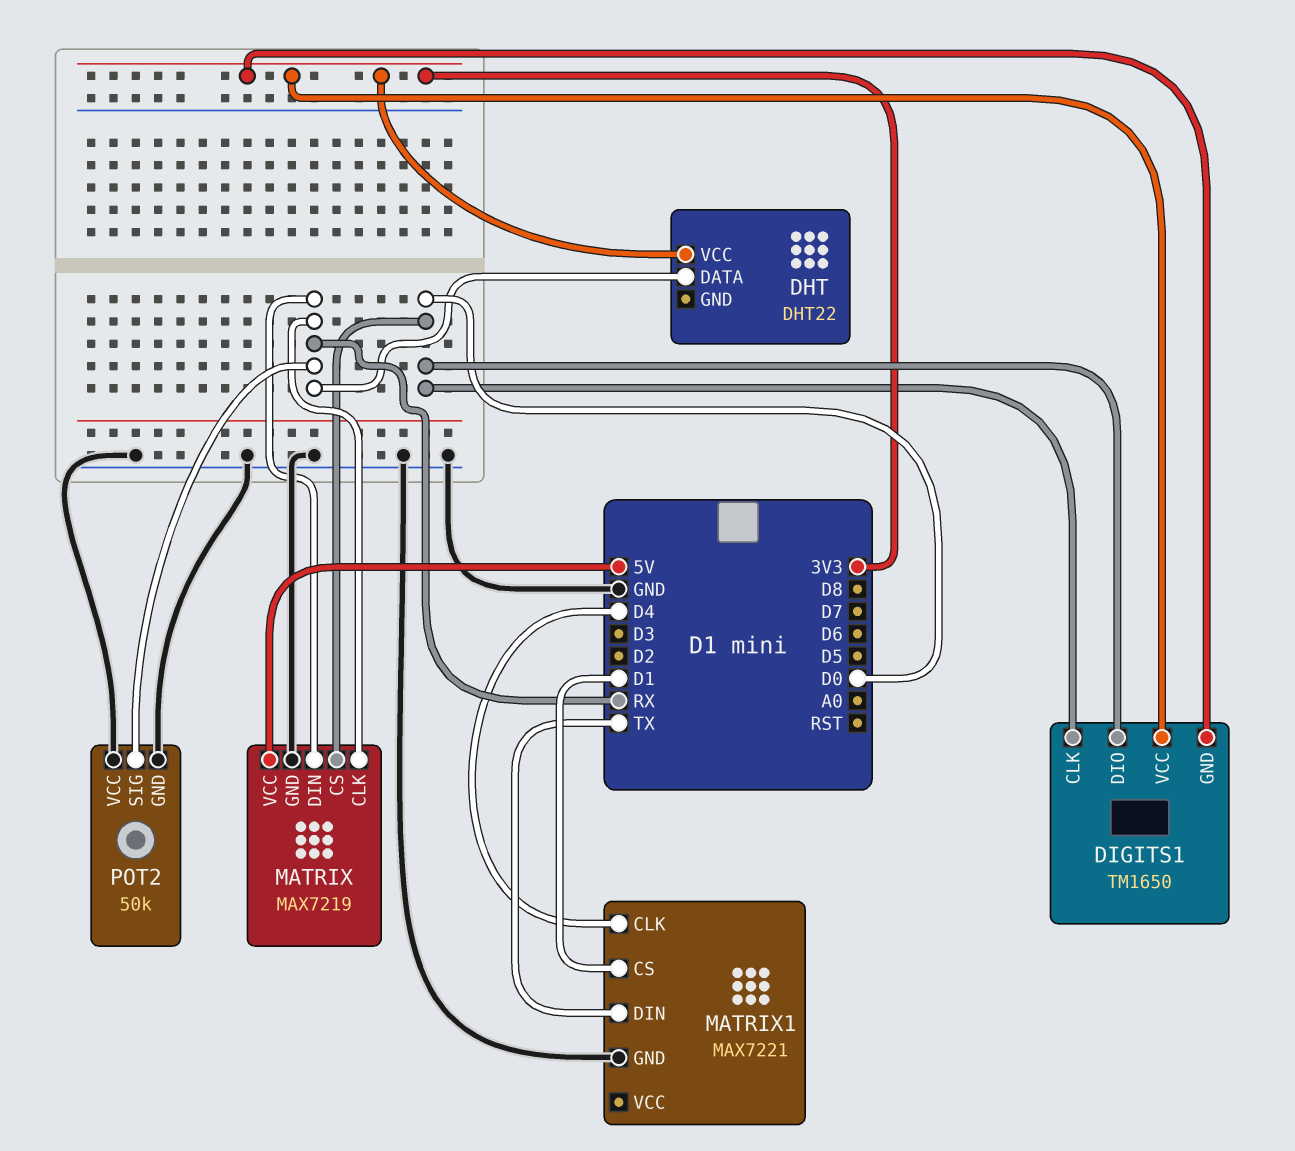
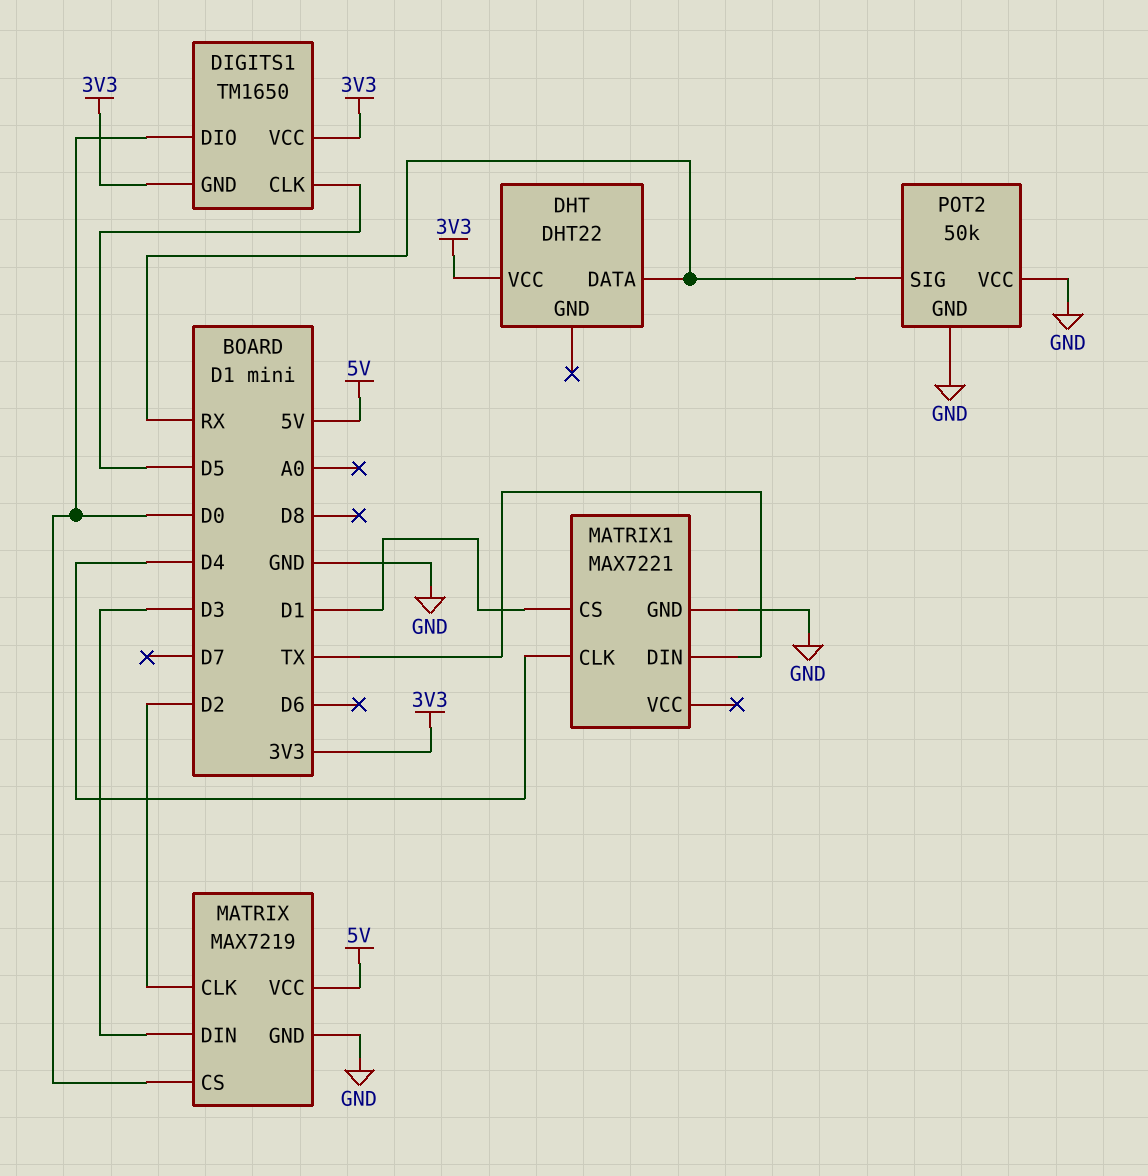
DIGITS1 pin CLK: D0 -> D5
MATRIX pin CLK: RX -> D2
MATRIX pin DIN: RX -> D3

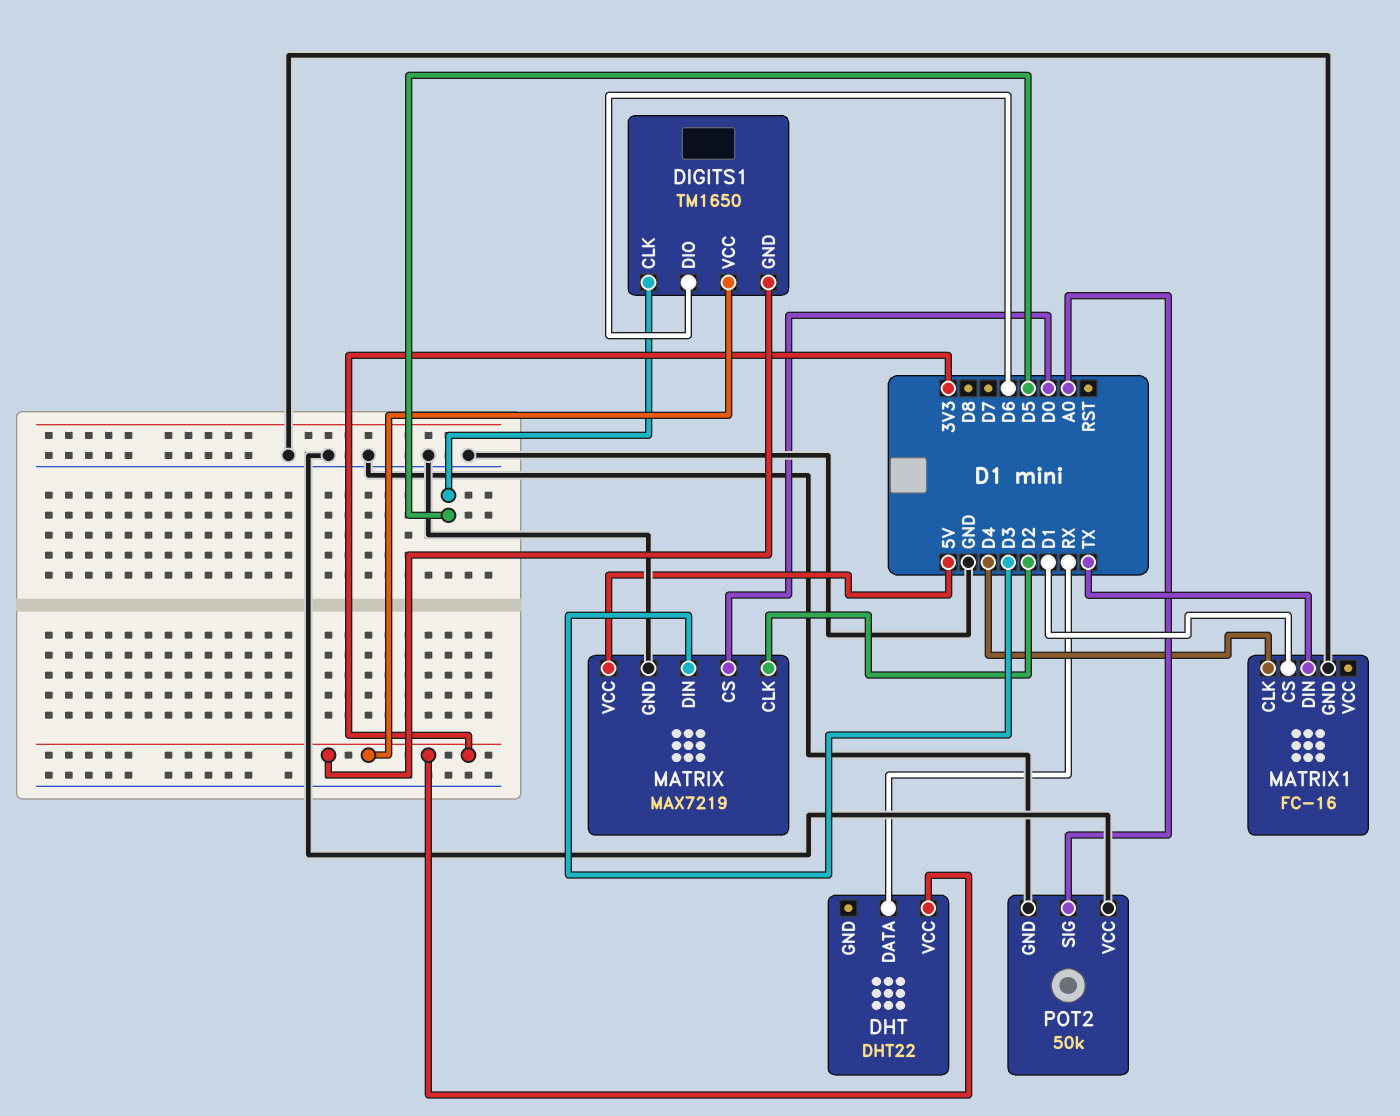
DIGITS1 pin DIO: D0 -> D6
MATRIX1: MAX7221 -> FC-16
POT2 pin SIG: RX -> A0

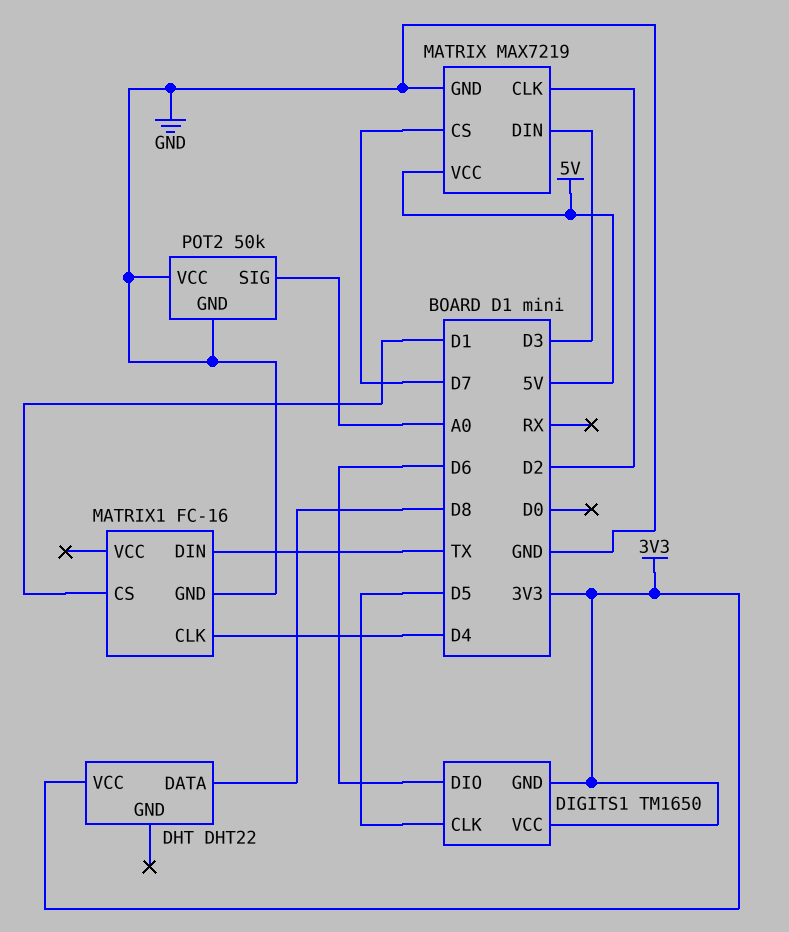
DHT pin DATA: RX -> D8
MATRIX pin CS: D0 -> D7

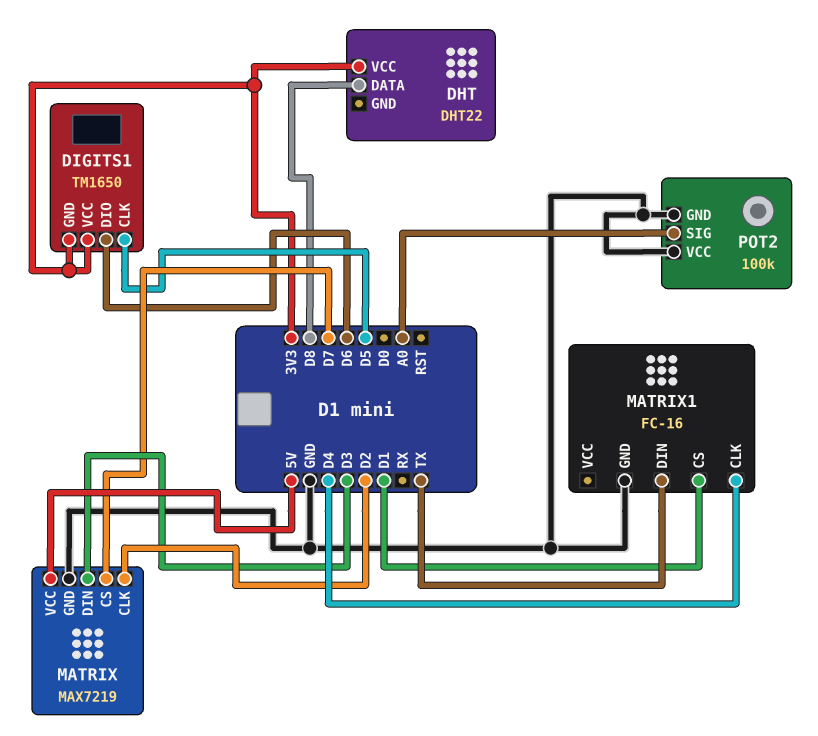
POT2: 50k -> 100k

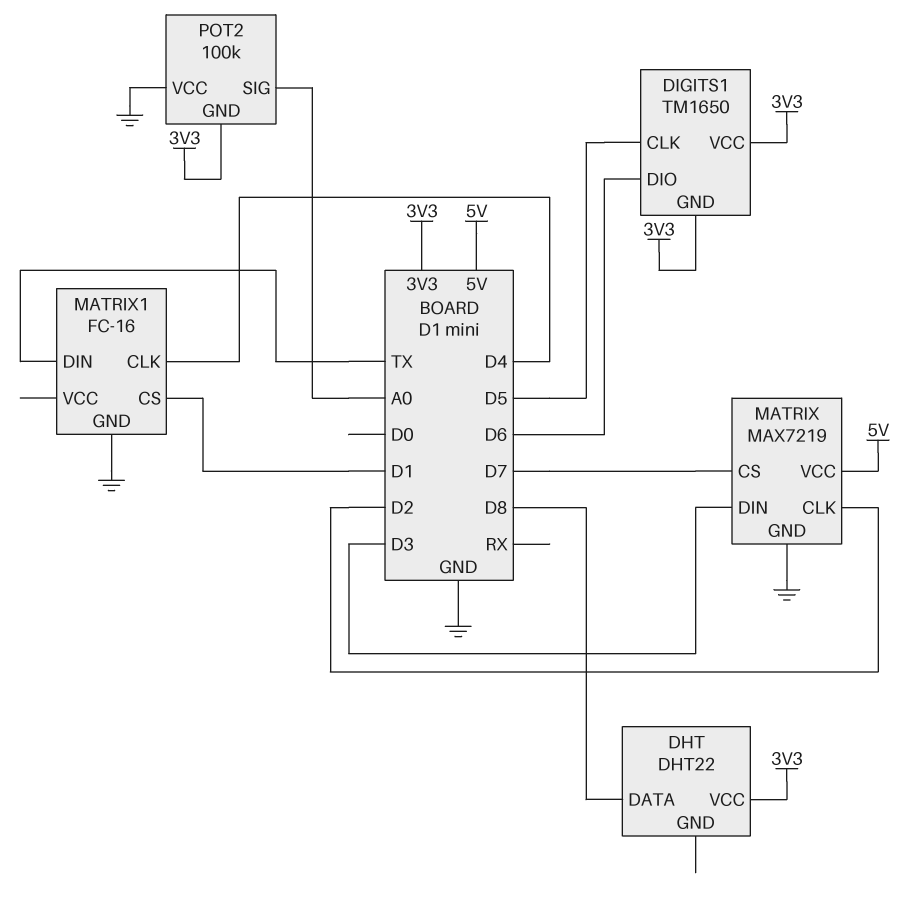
POT2 pin GND: GND -> 3V3

